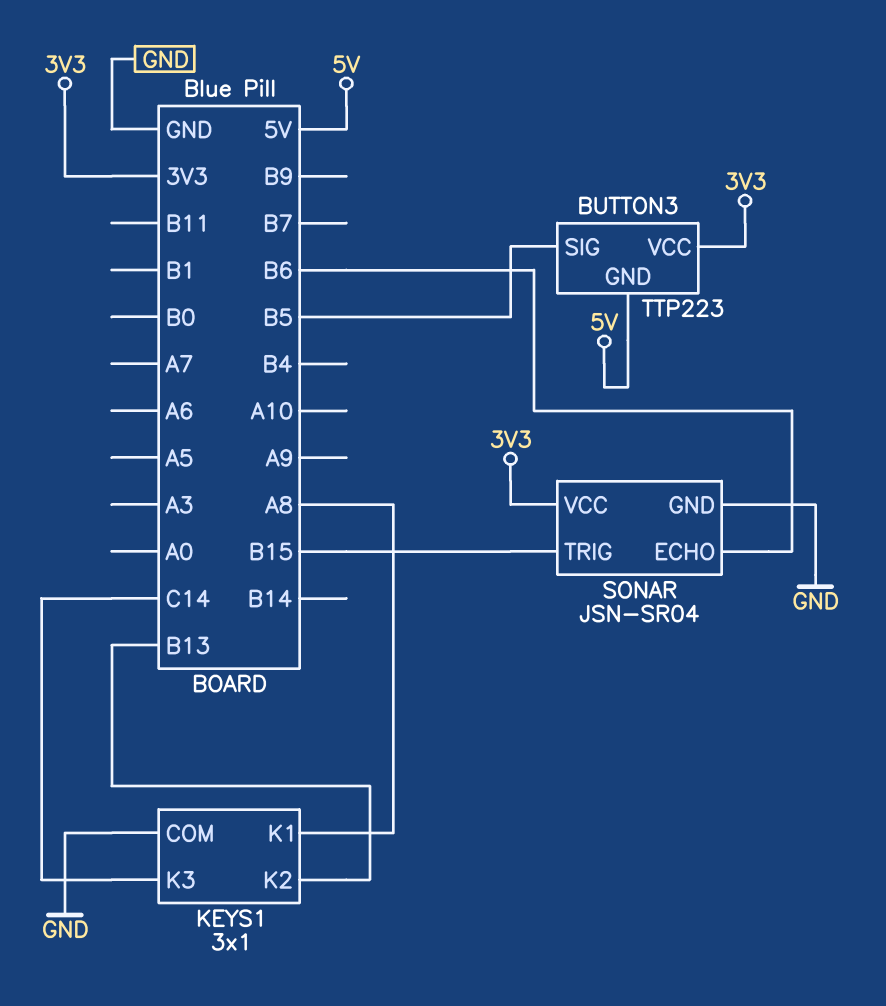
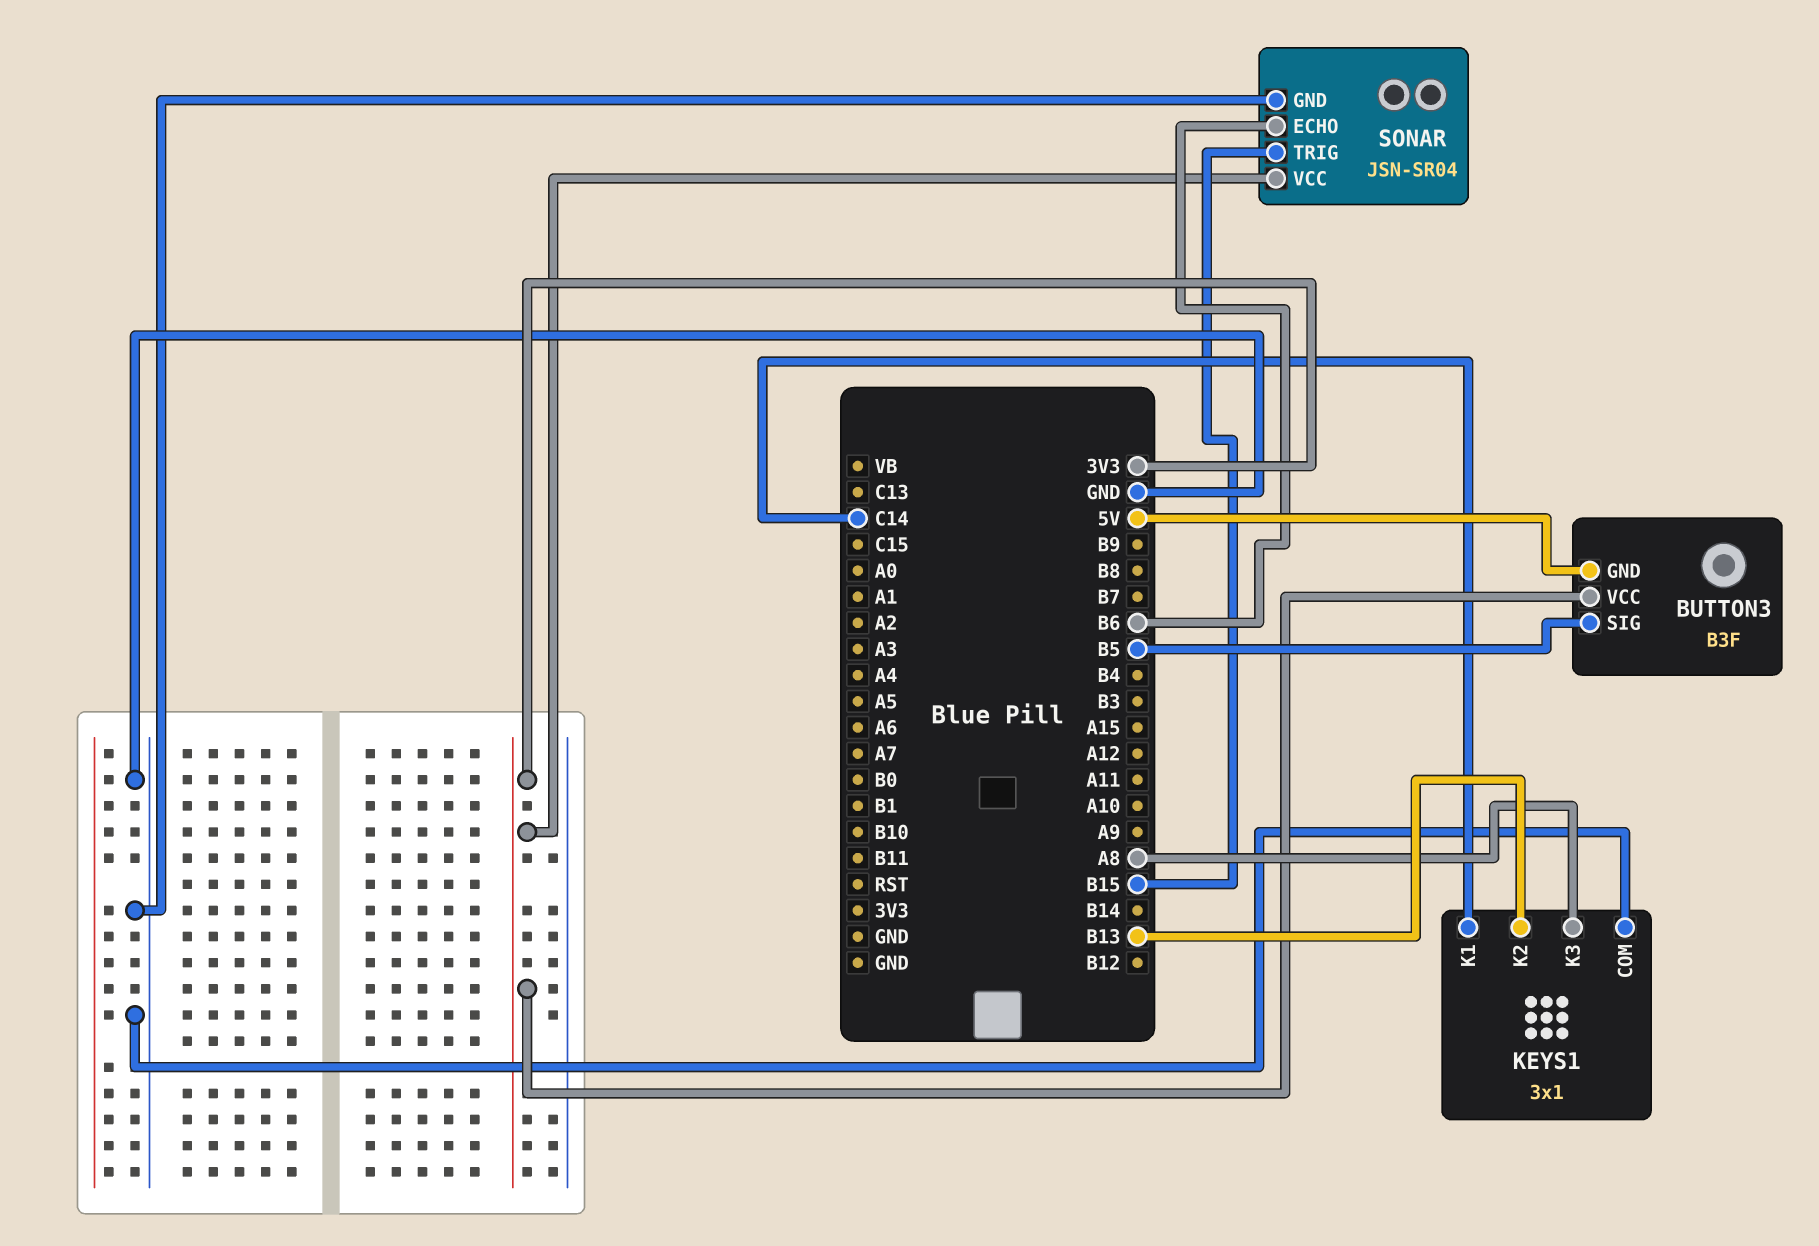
BUTTON3: TTP223 -> B3F
KEYS1 pin K1: A8 -> C14
KEYS1 pin K3: C14 -> A8

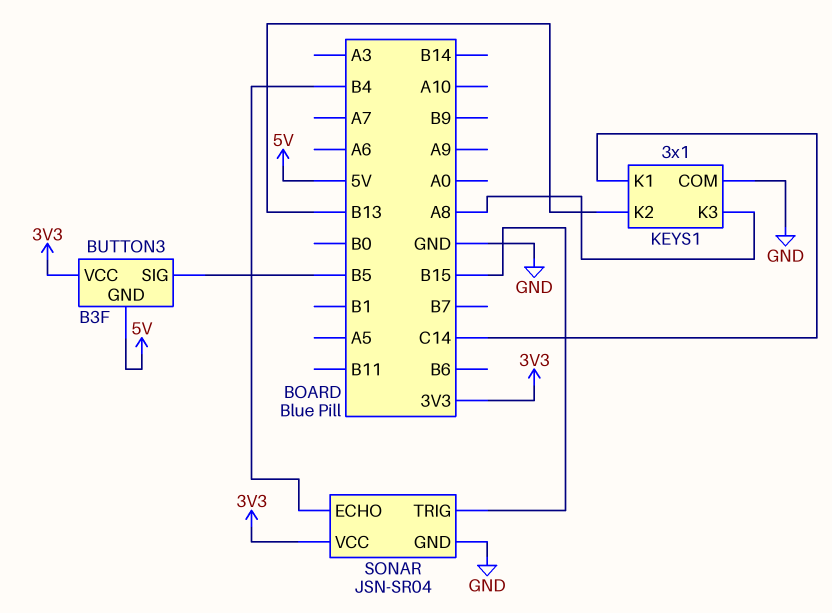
SONAR pin ECHO: B6 -> B4

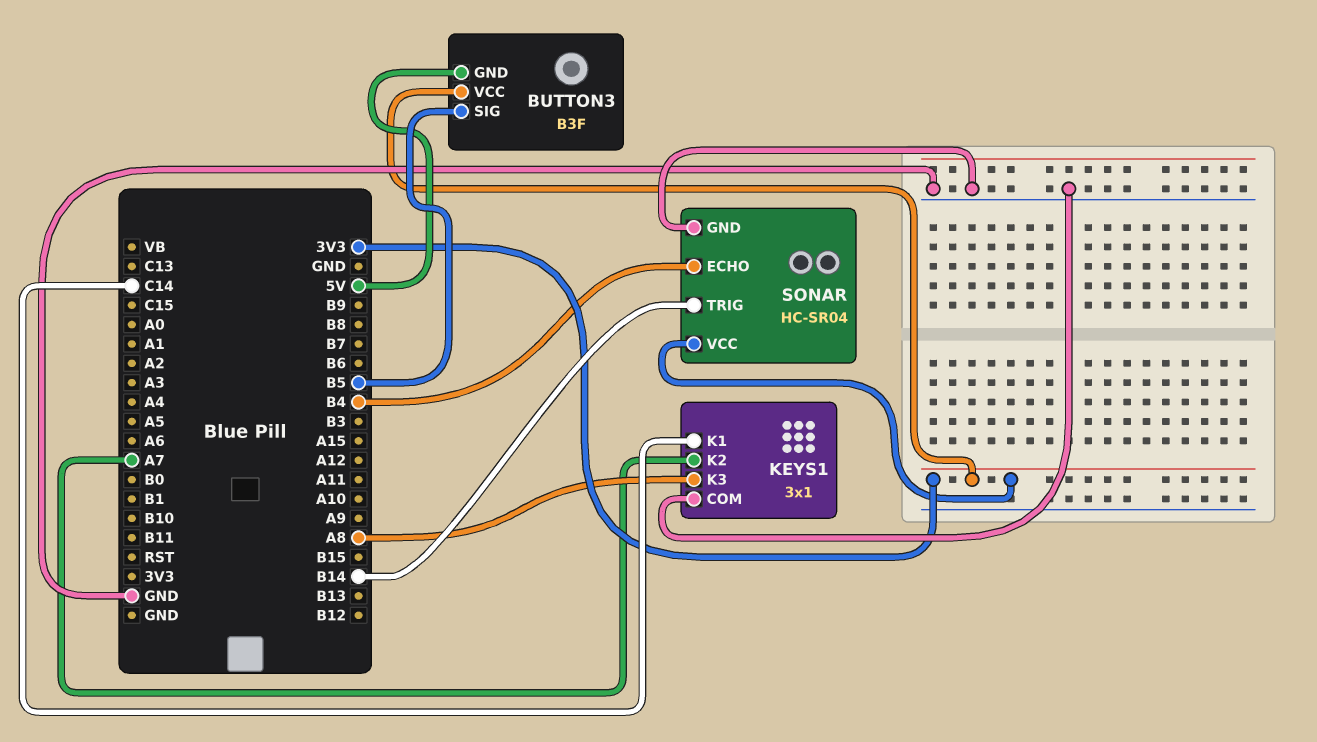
KEYS1 pin K2: B13 -> A7
SONAR: JSN-SR04 -> HC-SR04
SONAR pin TRIG: B15 -> B14

